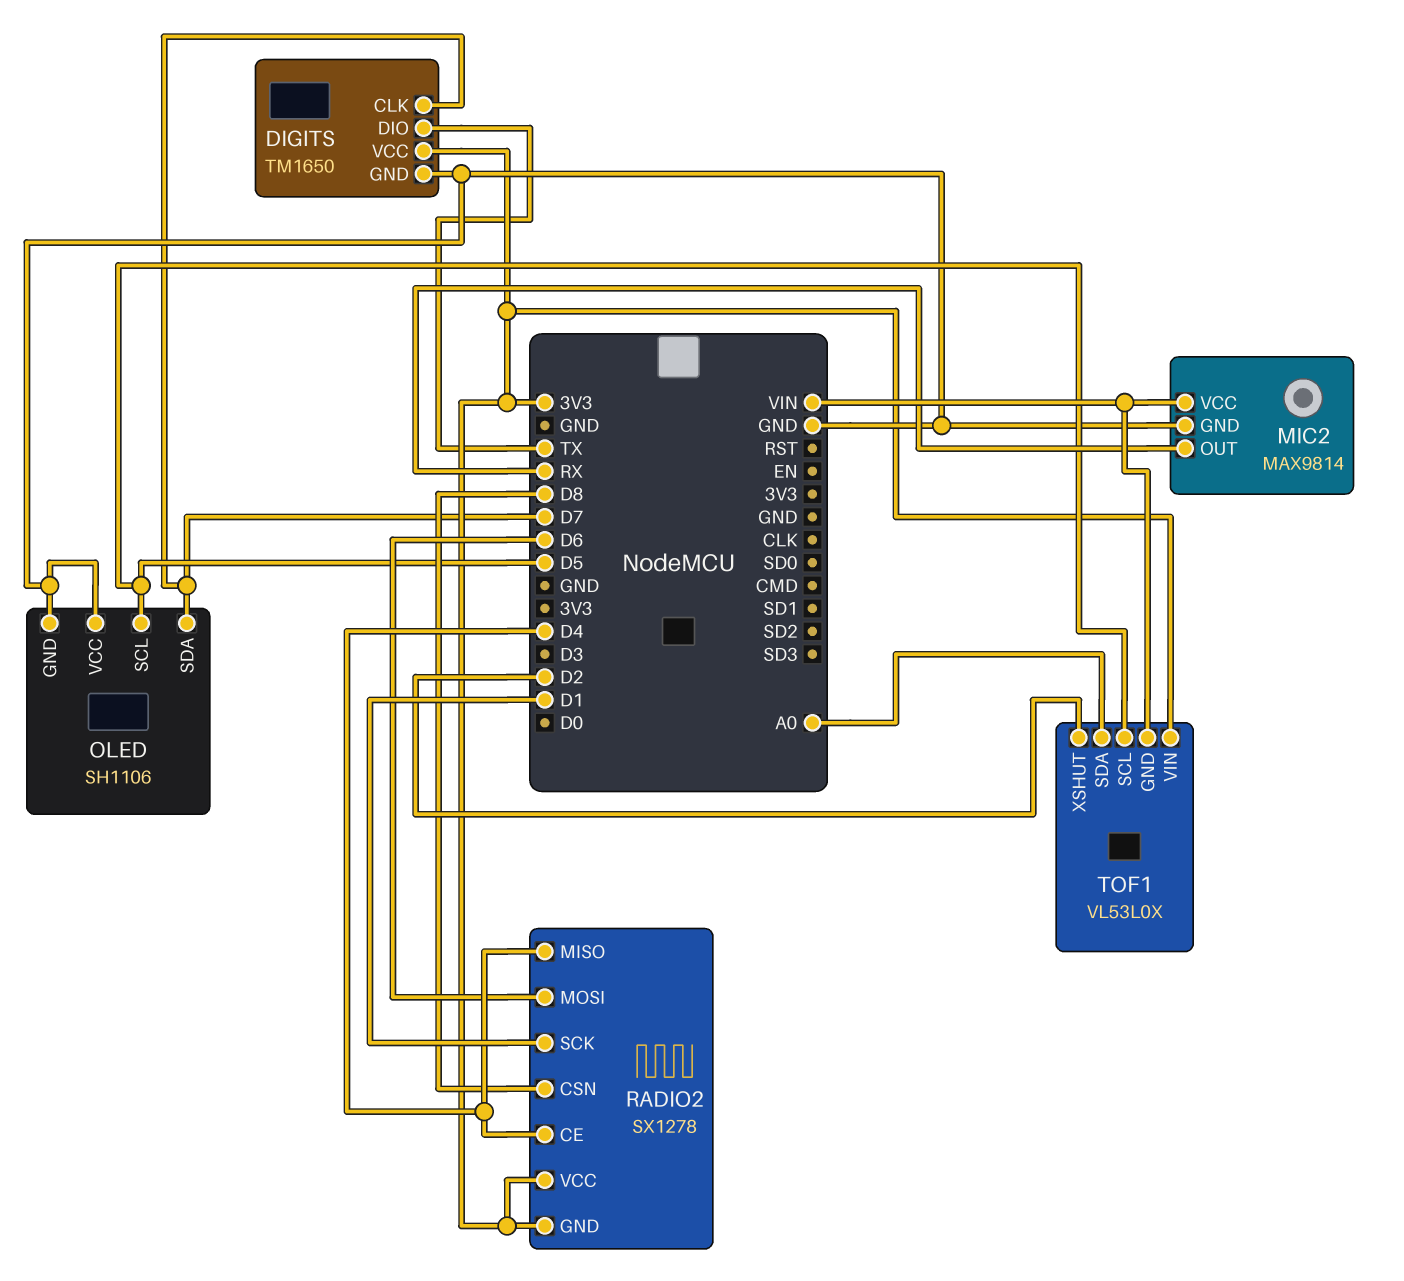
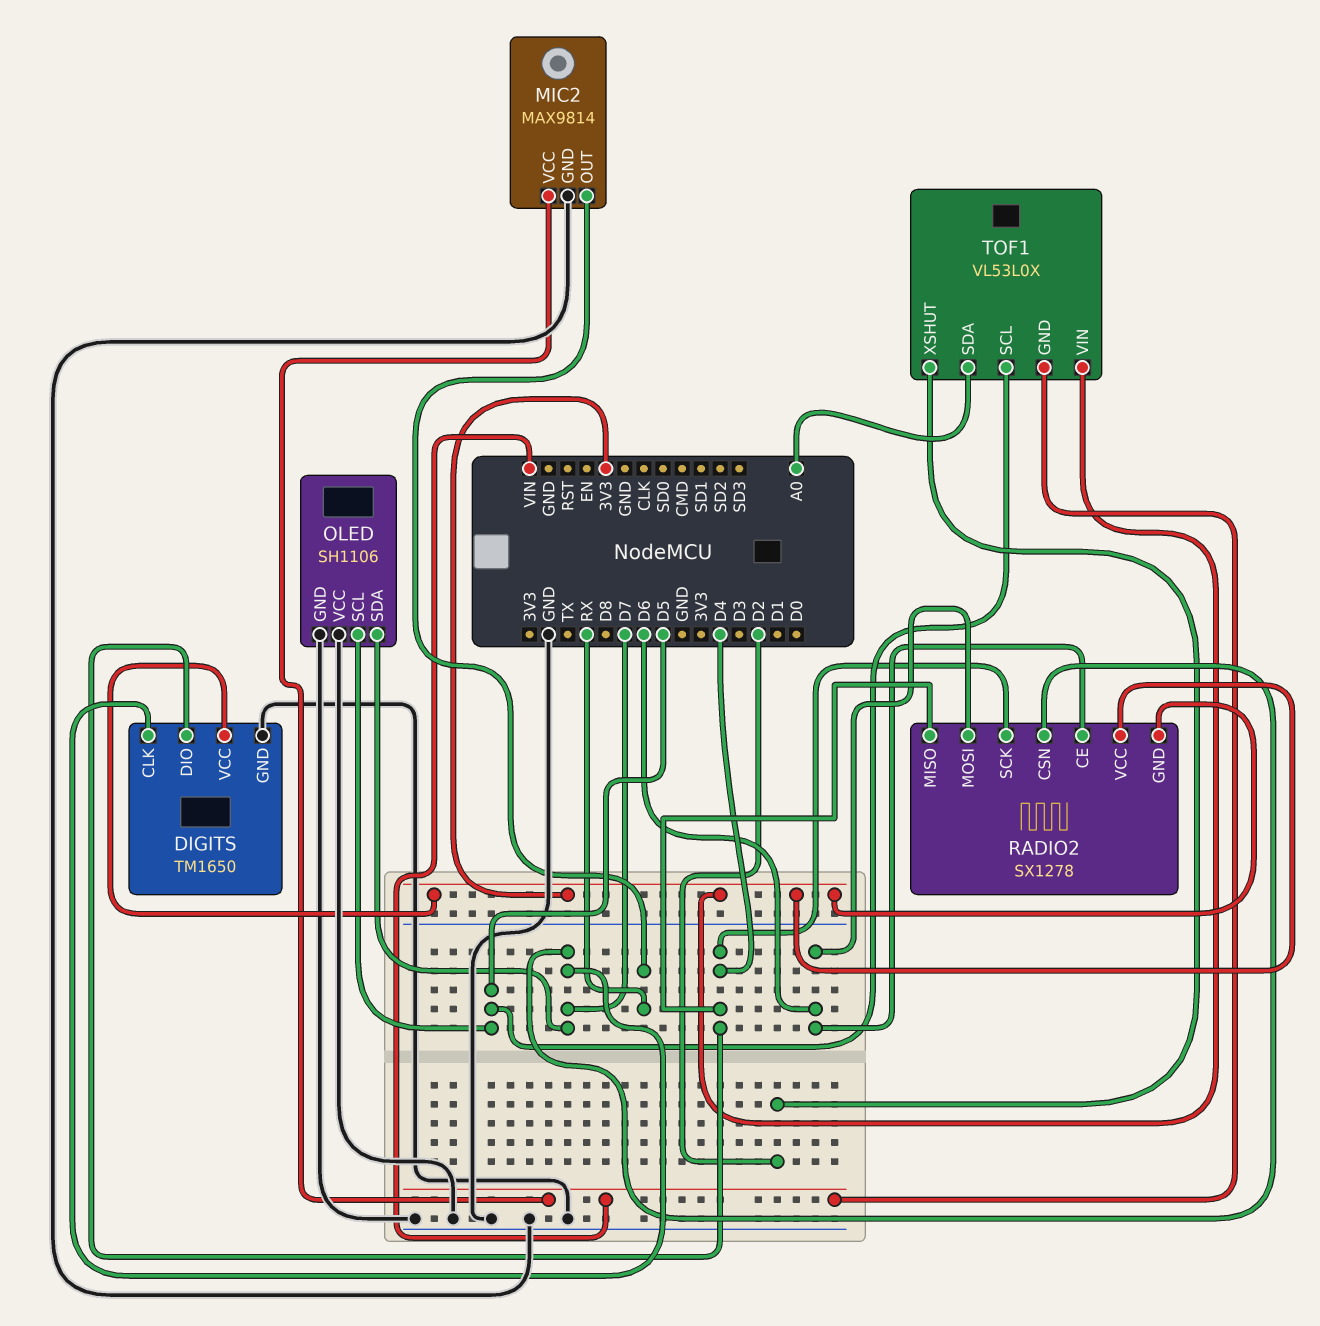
DIGITS pin DIO: TX -> D4
RADIO2 pin CE: D4 -> D6
RADIO2 pin CSN: D8 -> D7
RADIO2 pin SCK: D1 -> D4

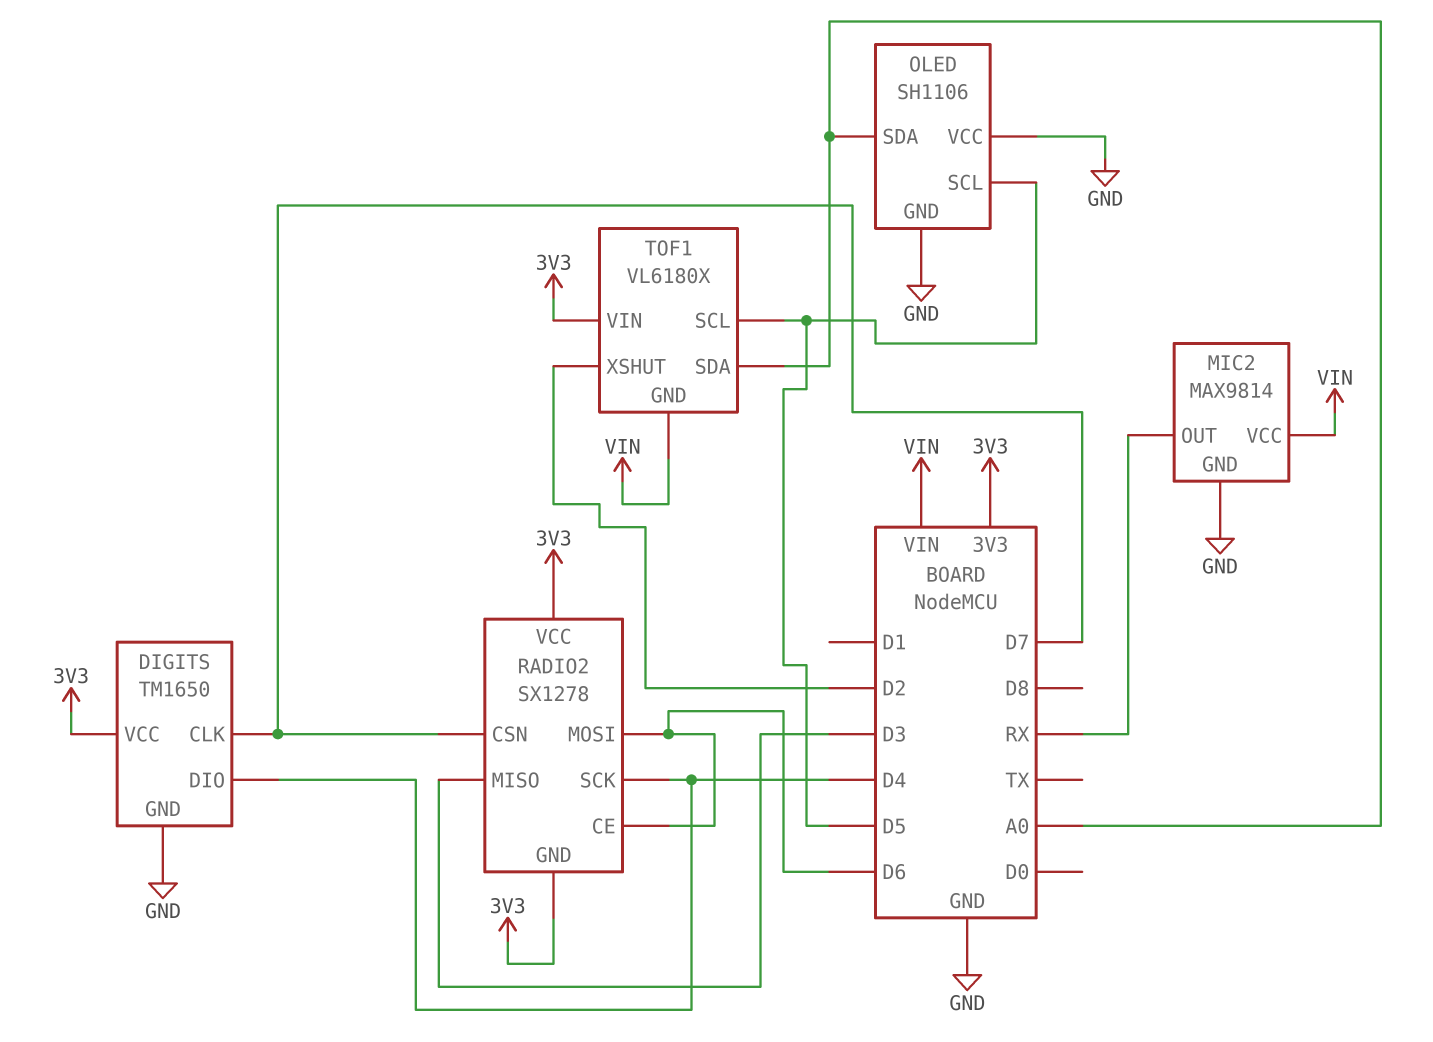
OLED pin SDA: D7 -> A0
RADIO2 pin MISO: D4 -> D3
TOF1: VL53L0X -> VL6180X

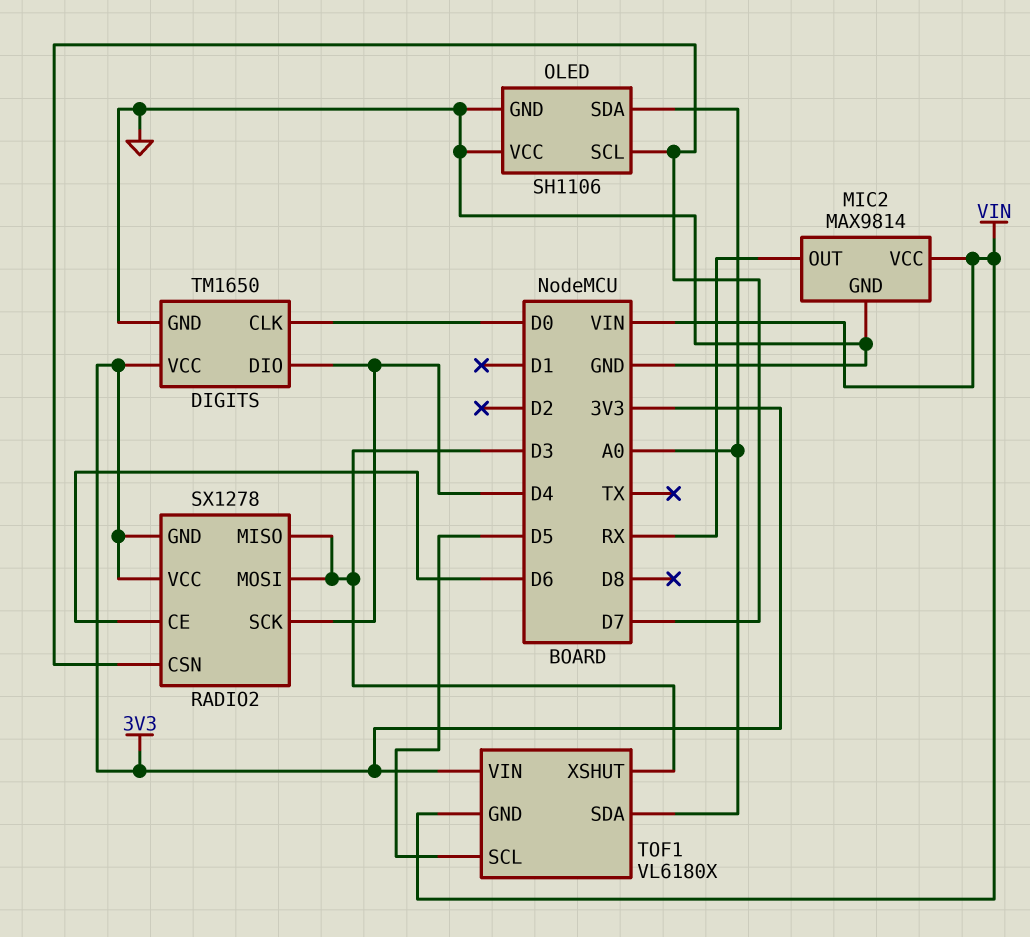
DIGITS pin CLK: D7 -> D0
OLED pin SCL: D5 -> D7
RADIO2 pin MOSI: D6 -> D3
TOF1 pin XSHUT: D2 -> D3

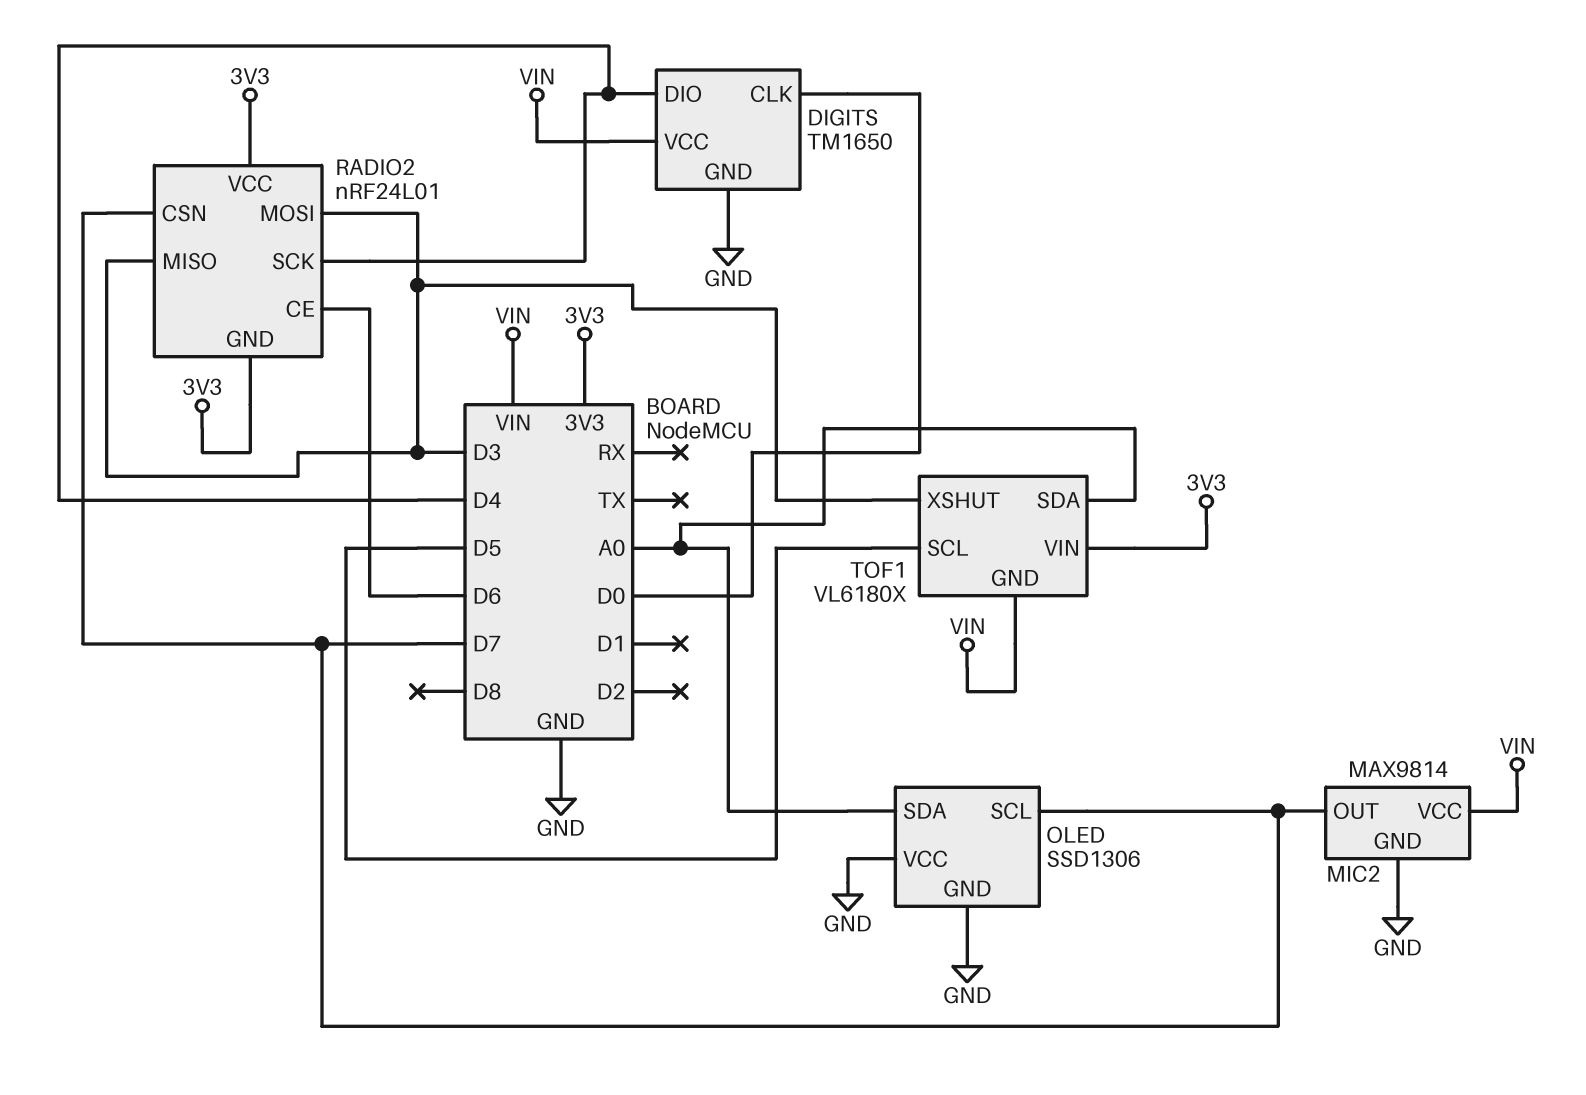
DIGITS pin VCC: 3V3 -> VIN
MIC2 pin OUT: RX -> D7
OLED: SH1106 -> SSD1306
RADIO2: SX1278 -> nRF24L01

